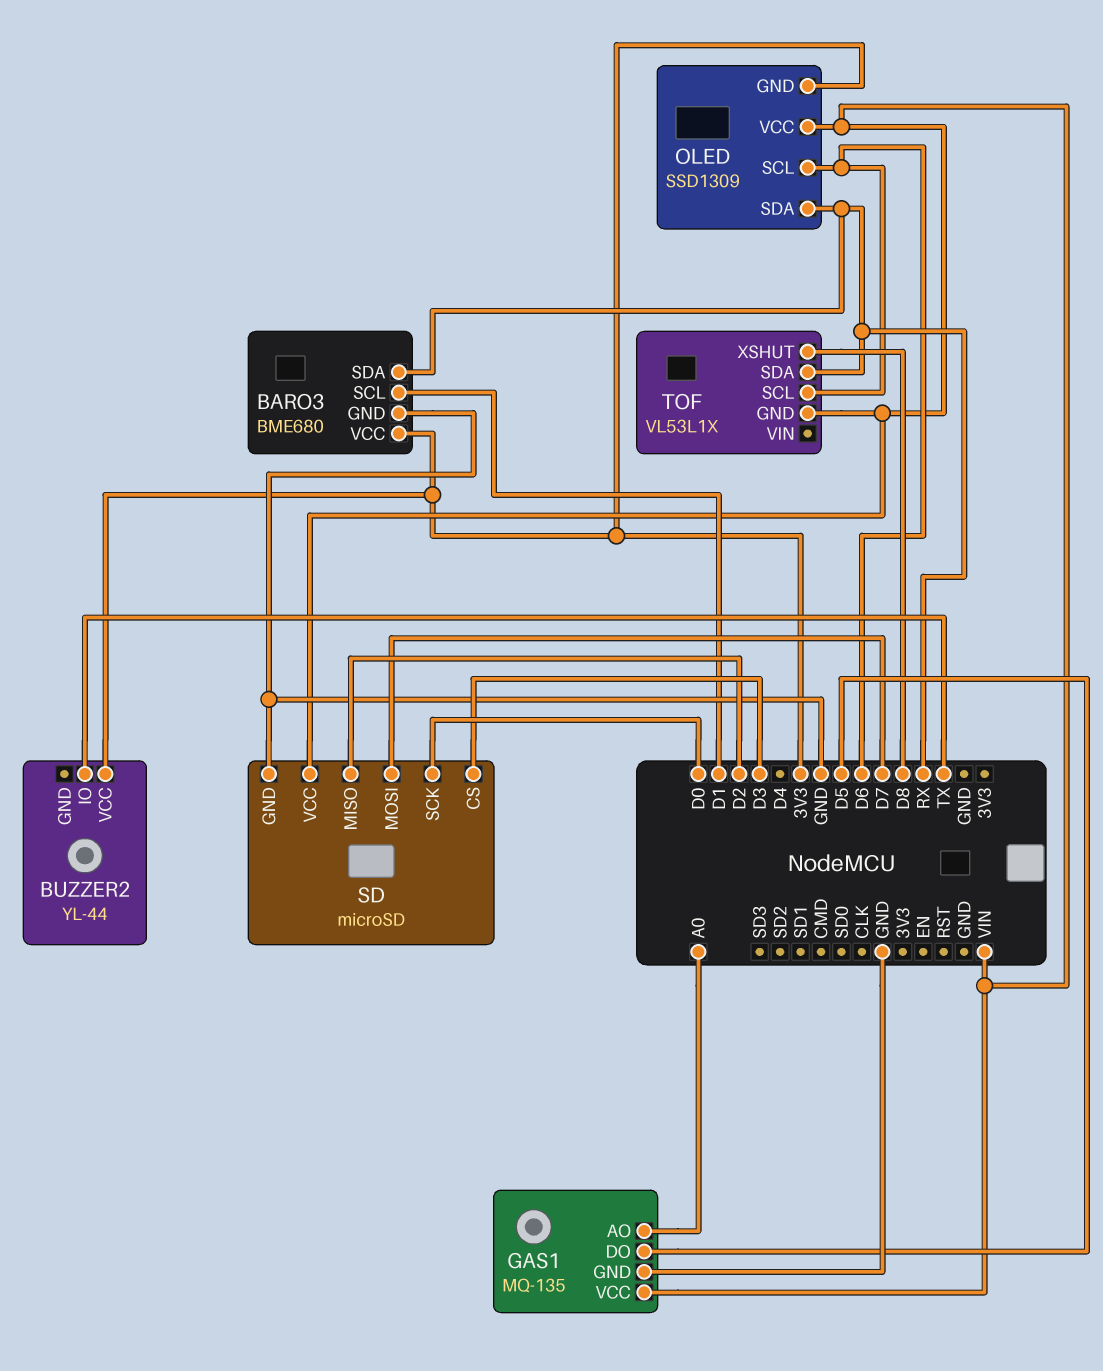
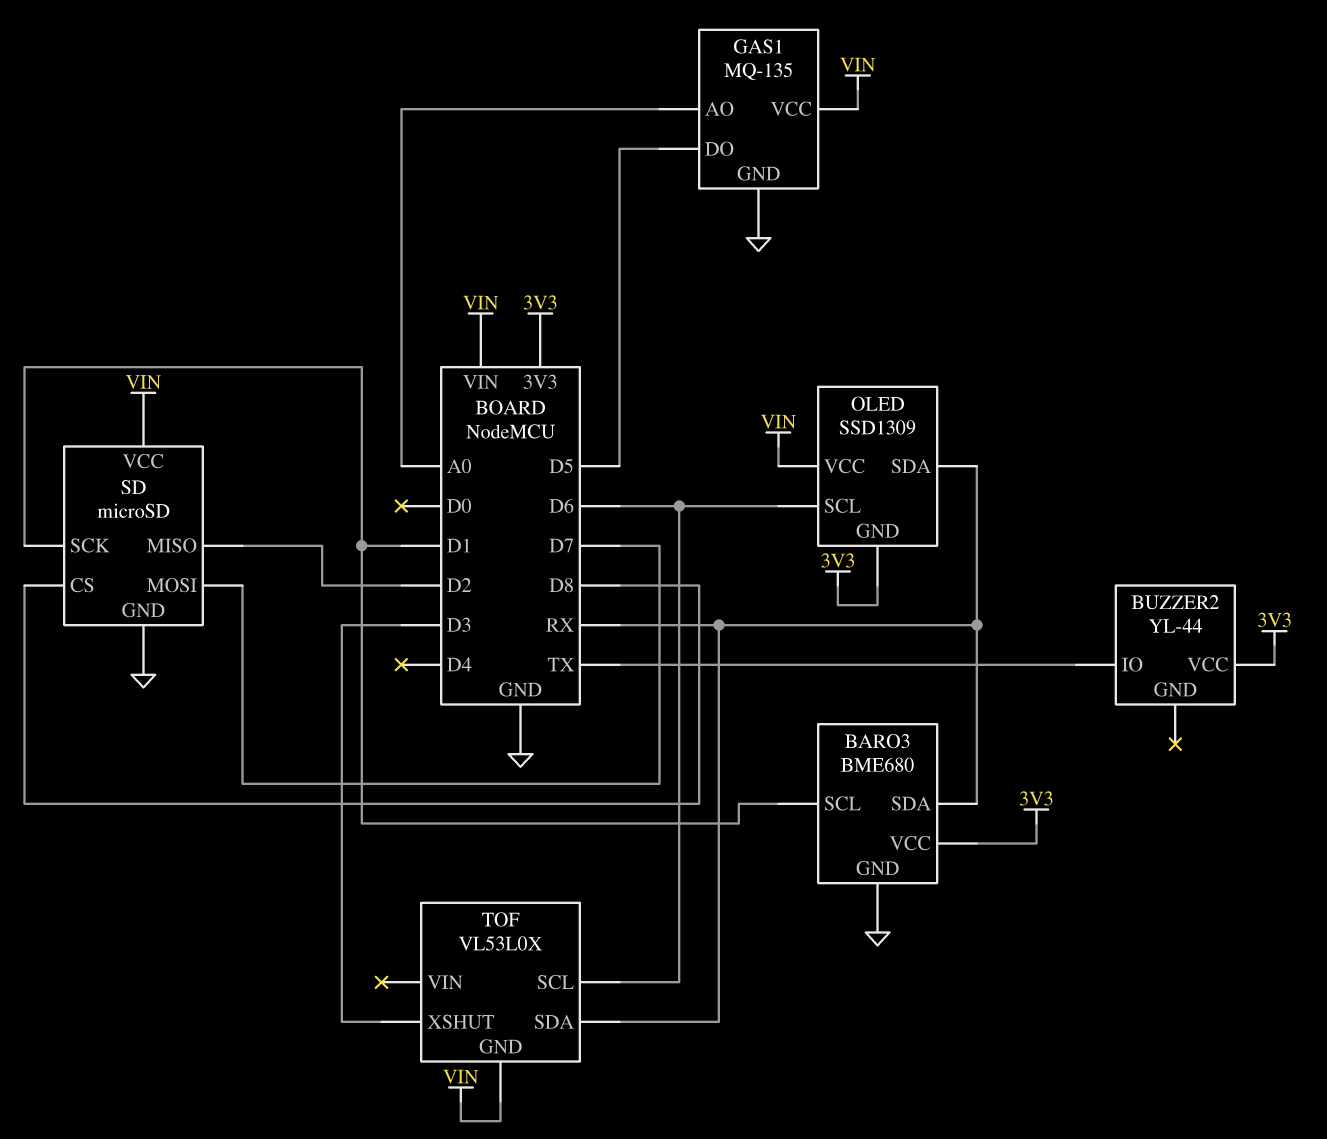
SD pin CS: D3 -> D8
SD pin SCK: D0 -> D1
TOF: VL53L1X -> VL53L0X
TOF pin XSHUT: D8 -> D3

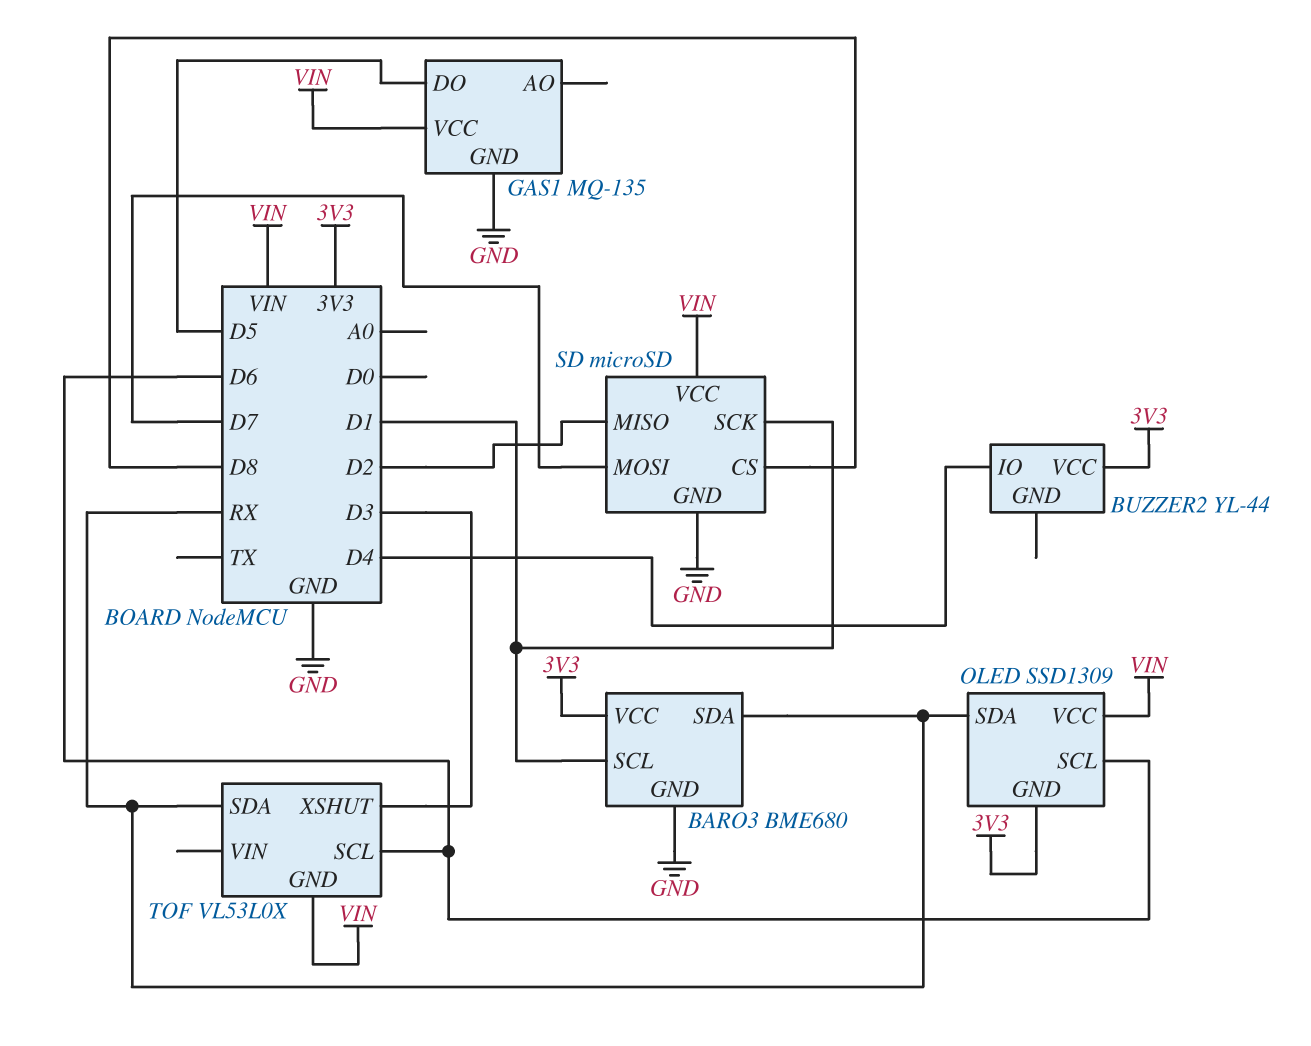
BUZZER2 pin IO: TX -> D4
GAS1 pin AO: A0 -> none

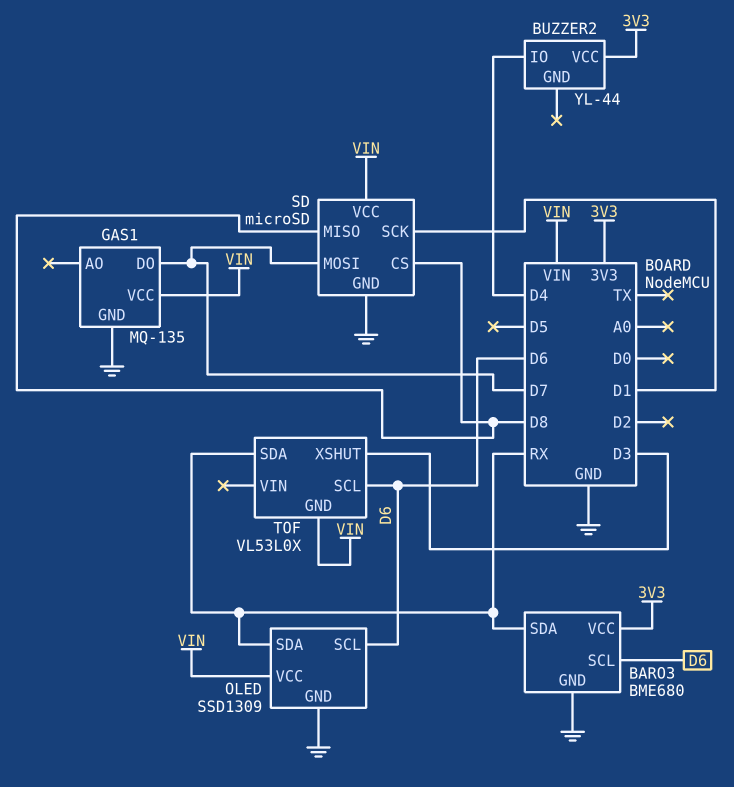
BARO3 pin SCL: D1 -> D6
GAS1 pin DO: D5 -> D7
OLED pin GND: 3V3 -> GND
SD pin MISO: D2 -> D8

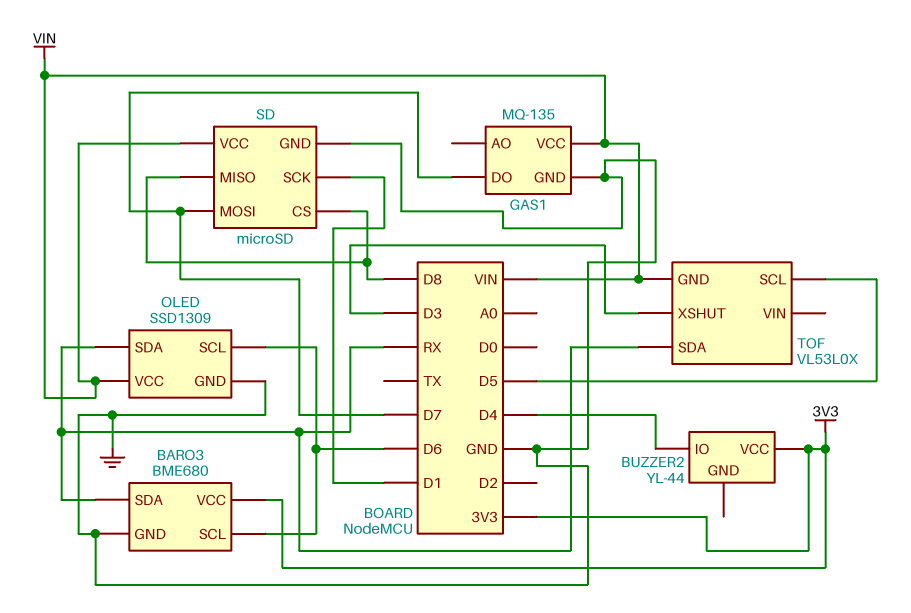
TOF pin SCL: D6 -> D5

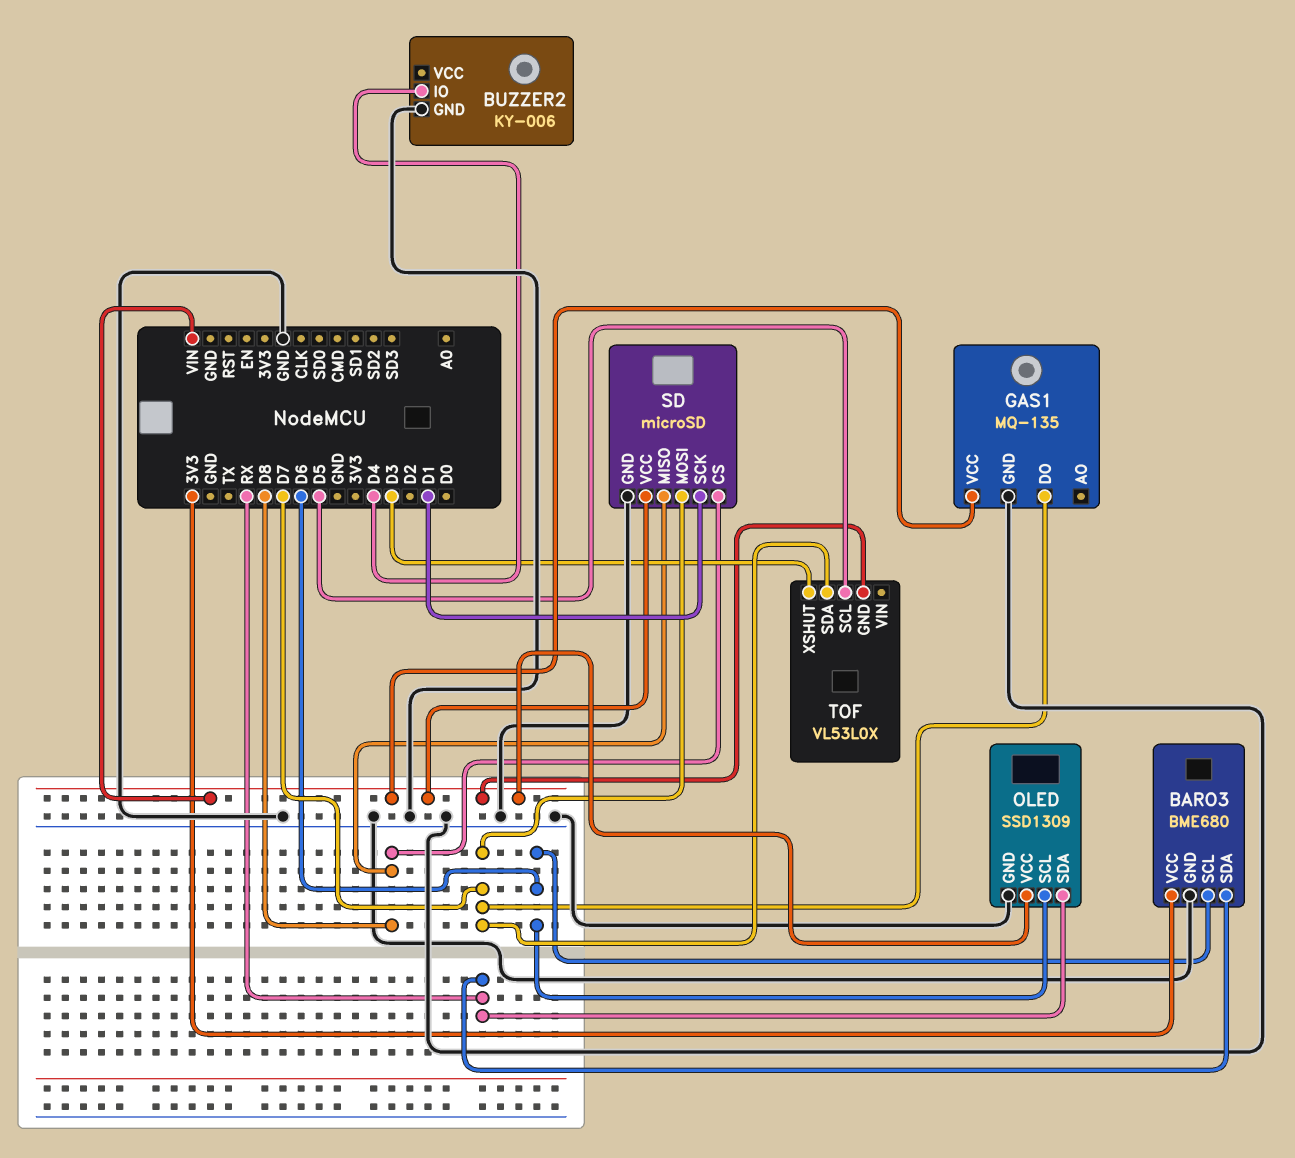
BUZZER2: YL-44 -> KY-006
BUZZER2 pin GND: none -> GND
BUZZER2 pin VCC: 3V3 -> none
TOF pin SDA: RX -> D7

